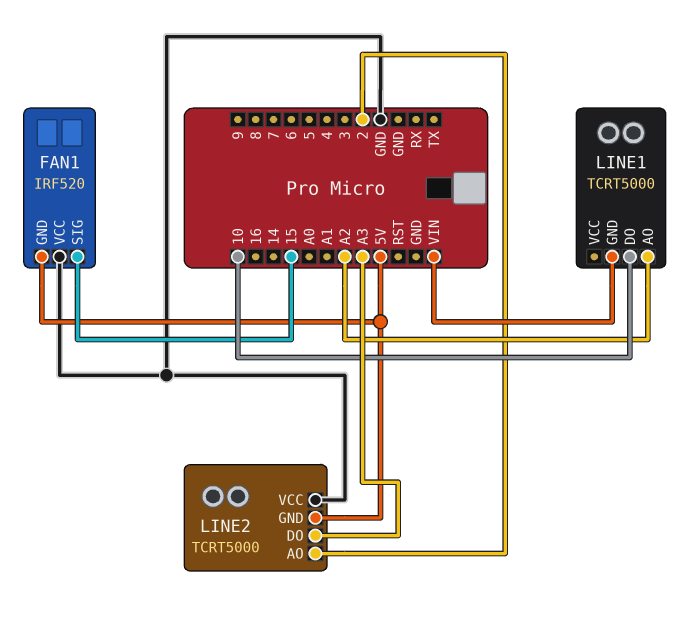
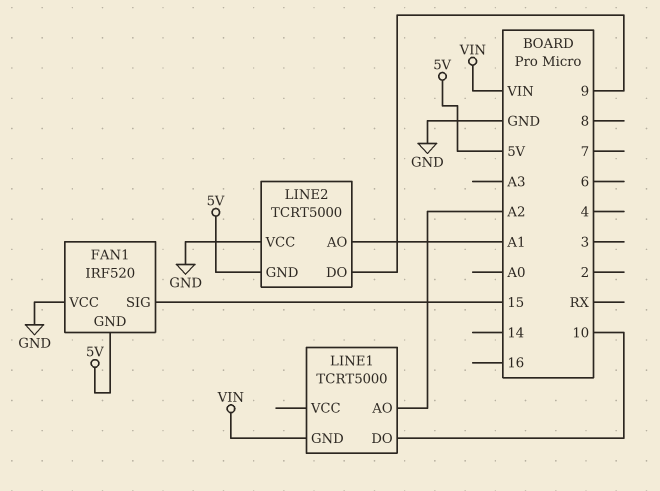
LINE2 pin AO: 2 -> A1
LINE2 pin DO: A3 -> 9

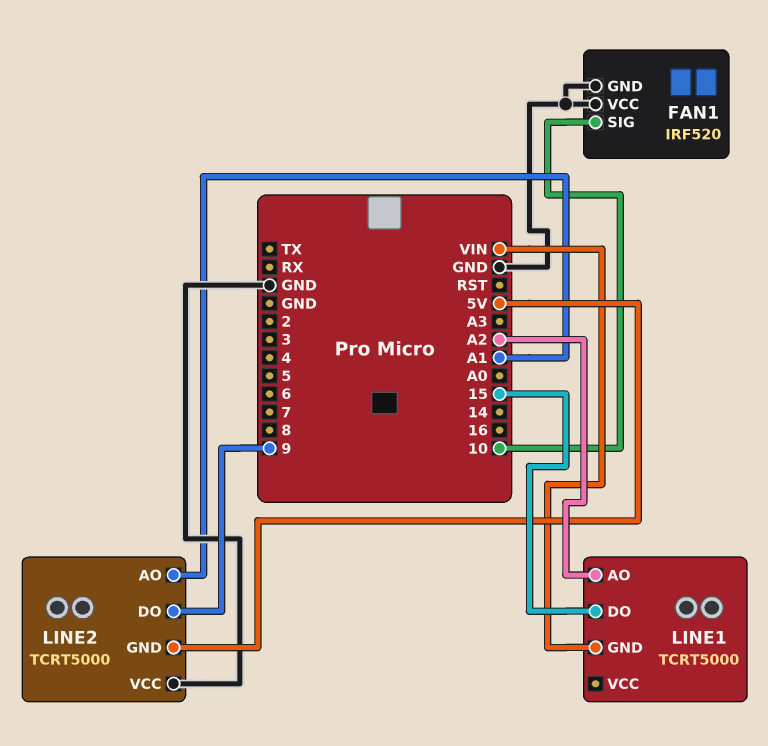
FAN1 pin GND: 5V -> GND
FAN1 pin SIG: 15 -> 10
LINE1 pin DO: 10 -> 15

